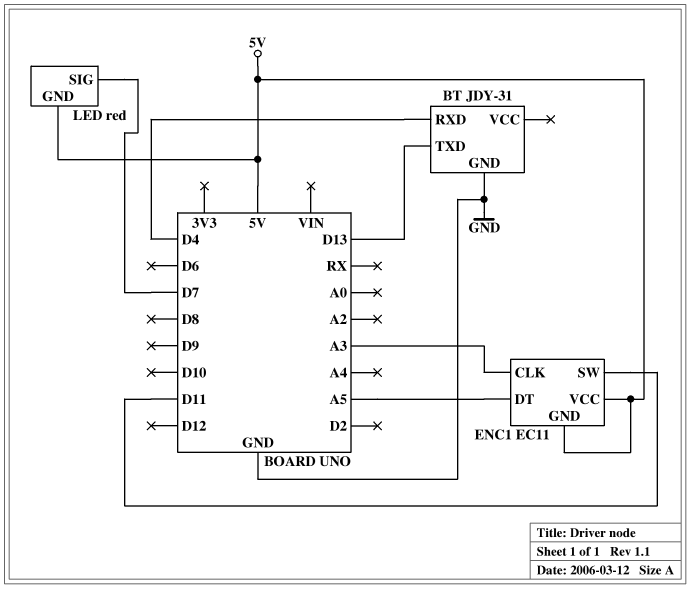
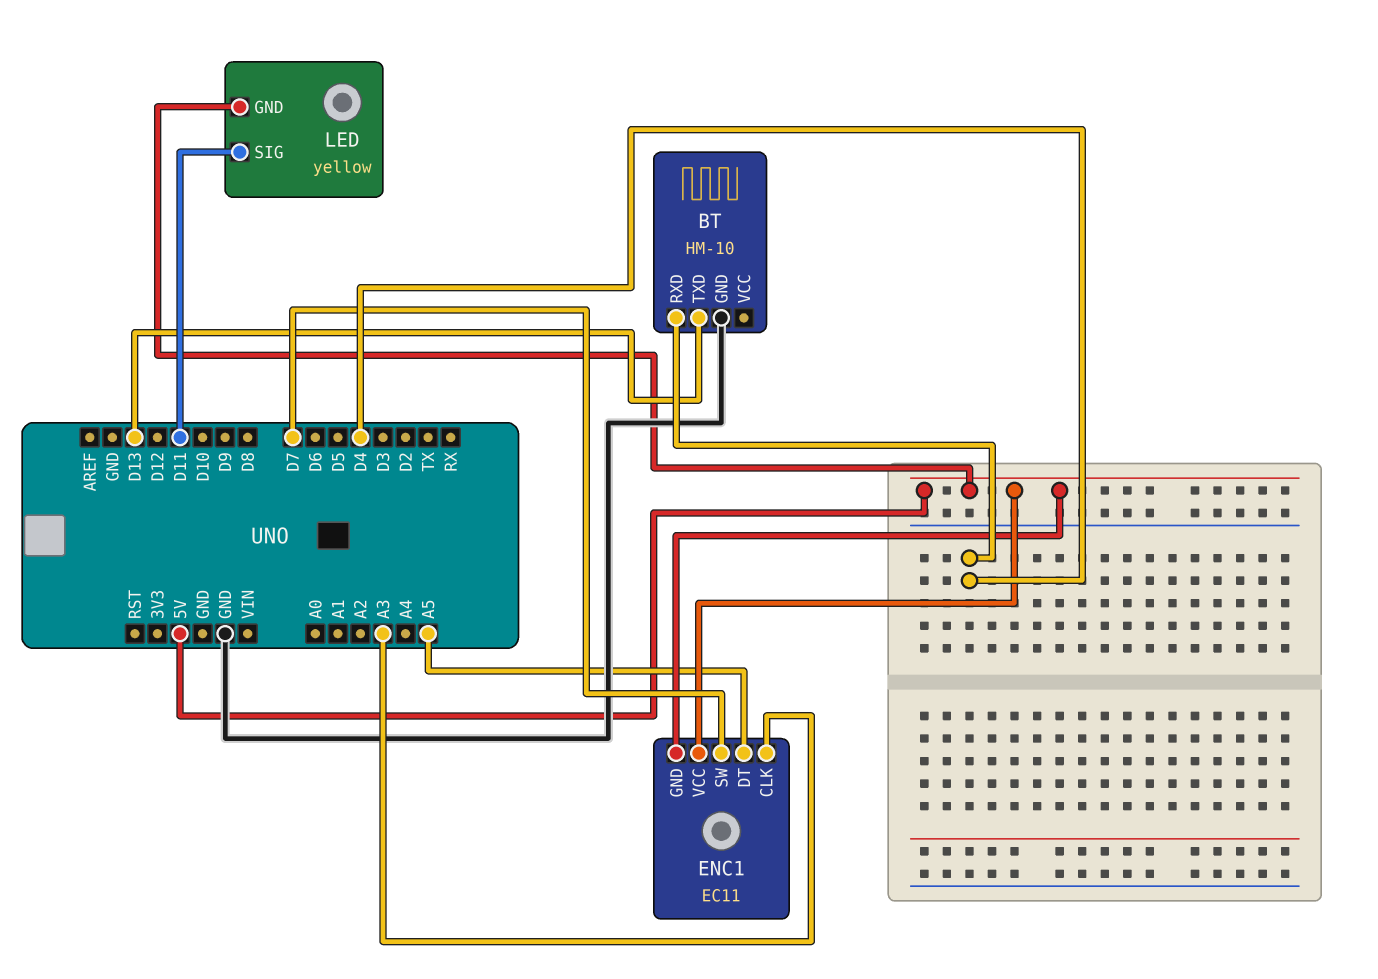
BT: JDY-31 -> HM-10
ENC1 pin SW: D11 -> D7
LED: red -> yellow
LED pin SIG: D7 -> D11

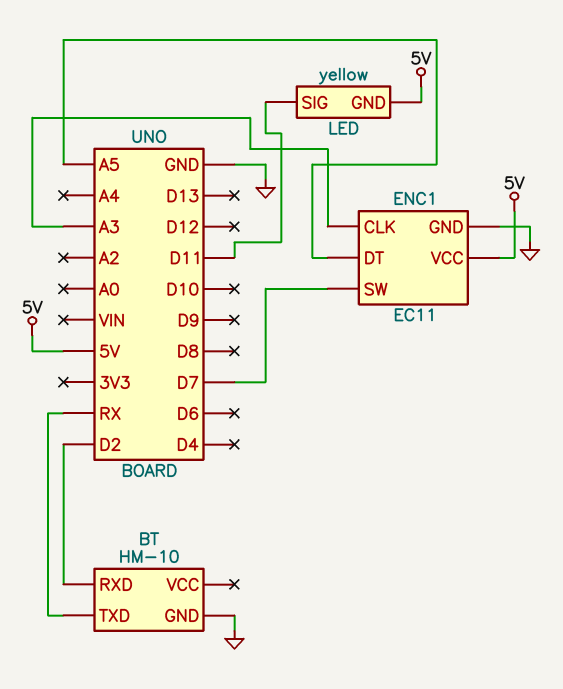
BT pin RXD: D4 -> D2
BT pin TXD: D13 -> RX
ENC1 pin GND: 5V -> GND

